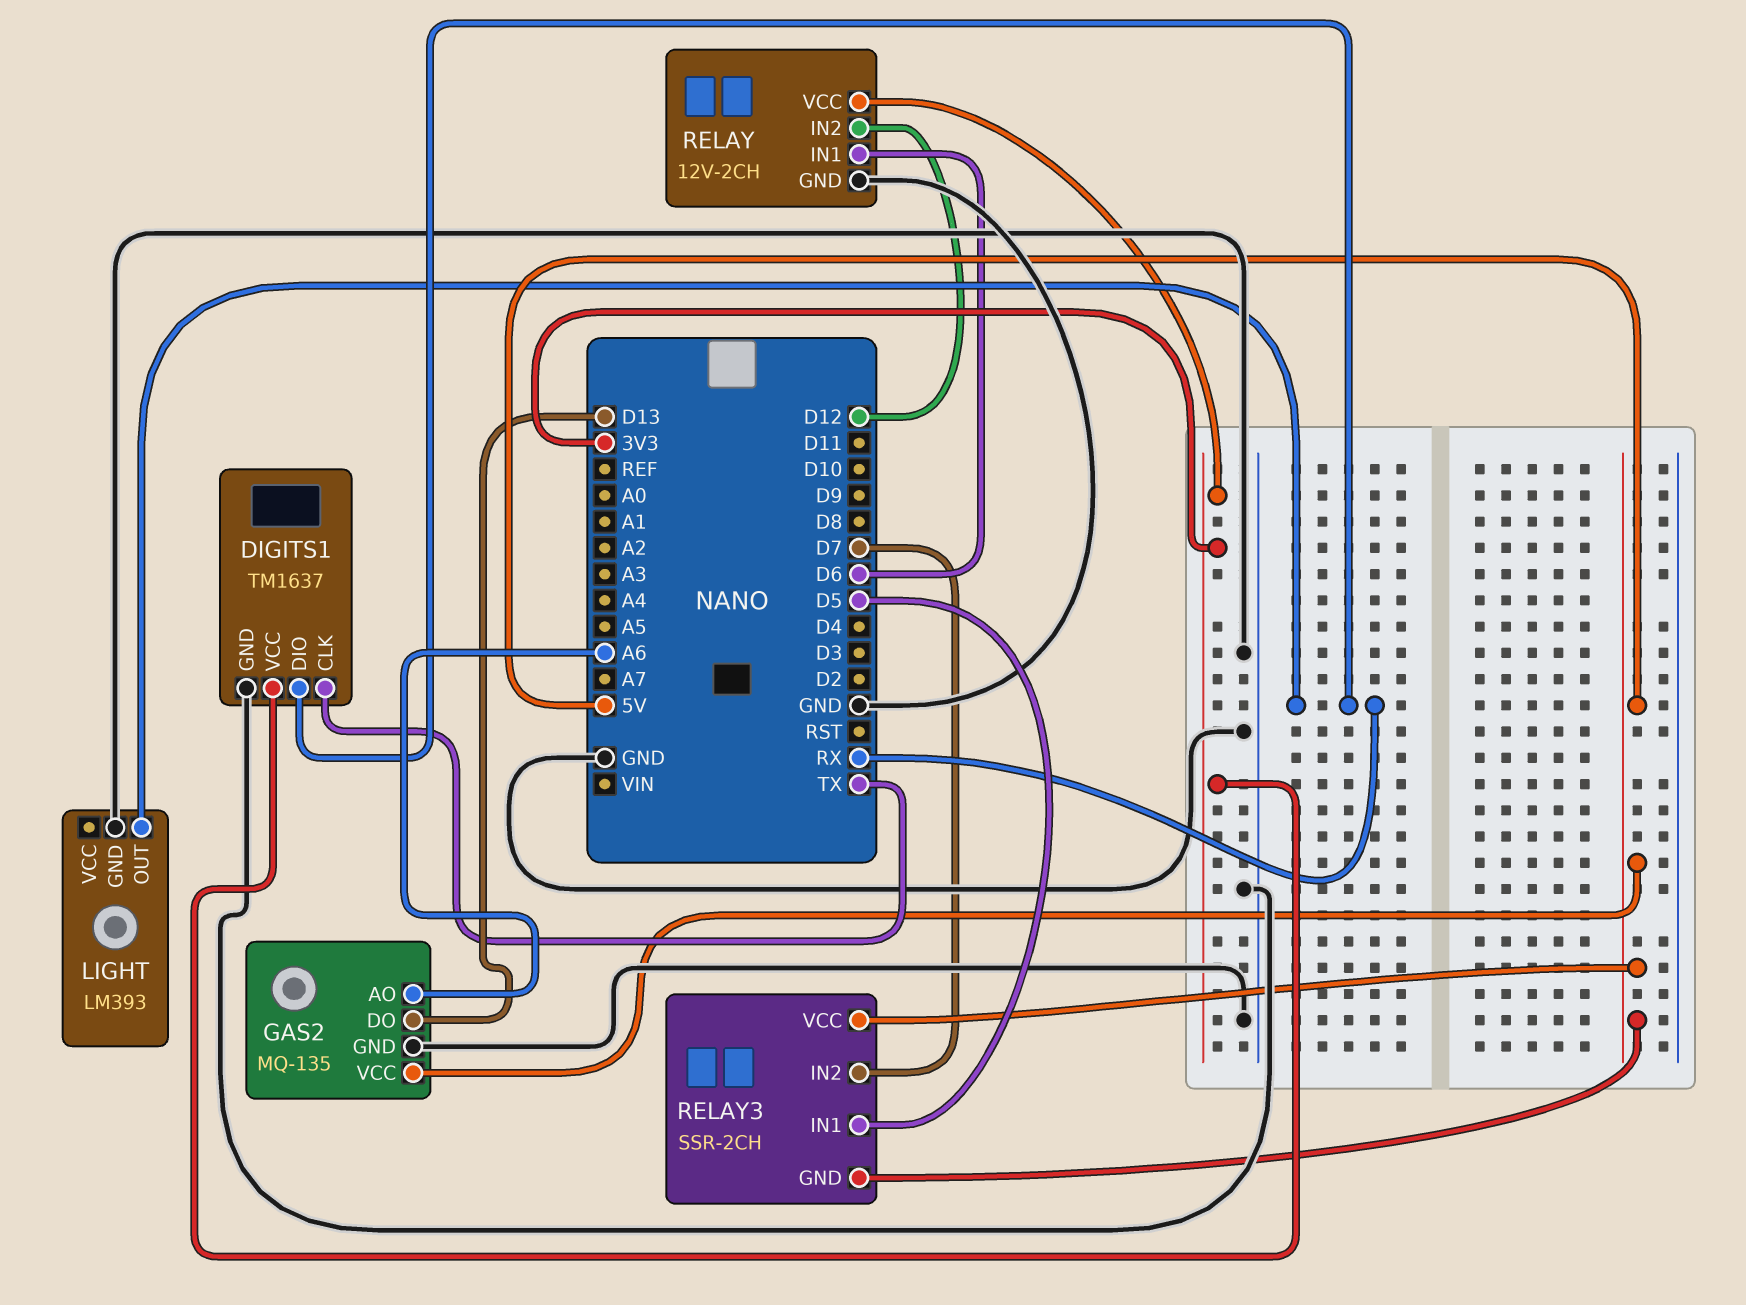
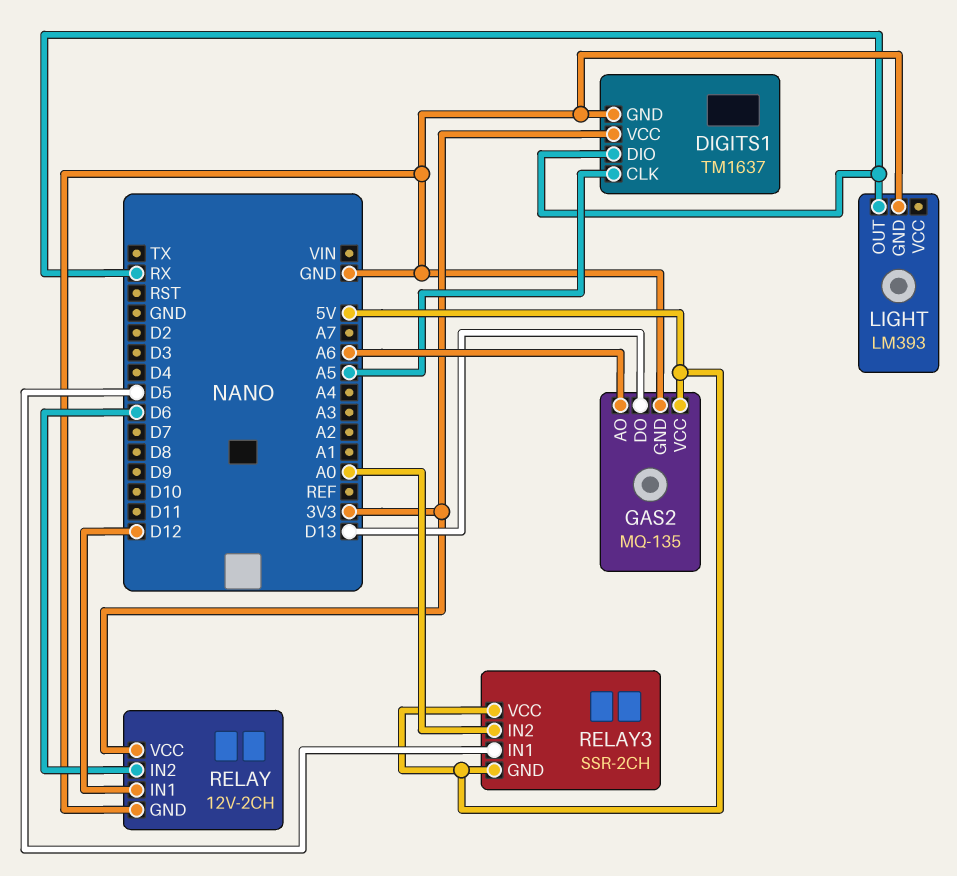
DIGITS1 pin CLK: TX -> A5
RELAY pin IN1: D6 -> D12
RELAY pin IN2: D12 -> D6
RELAY3 pin IN2: D7 -> A0

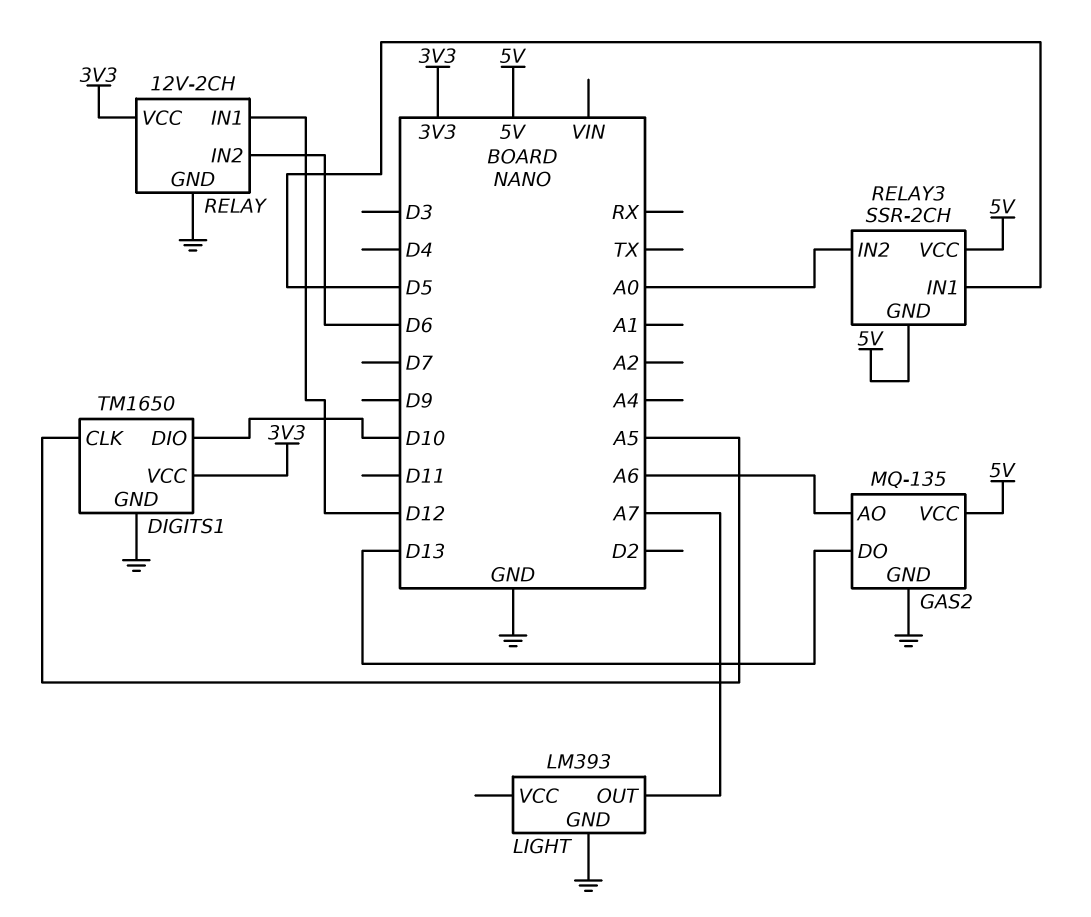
DIGITS1: TM1637 -> TM1650
DIGITS1 pin DIO: RX -> D10
LIGHT pin OUT: RX -> A7

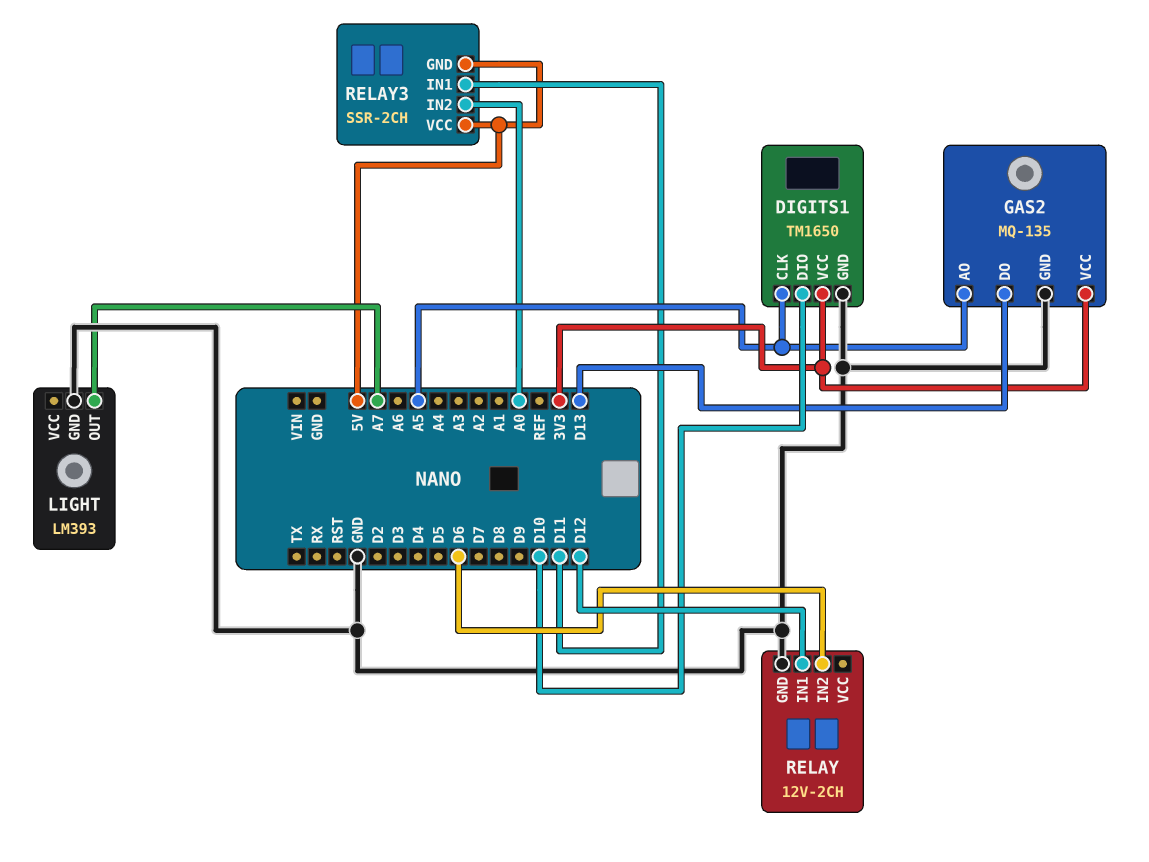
GAS2 pin AO: A6 -> A5
GAS2 pin VCC: 5V -> 3V3
RELAY pin VCC: 3V3 -> none
RELAY3 pin IN1: D5 -> D11

